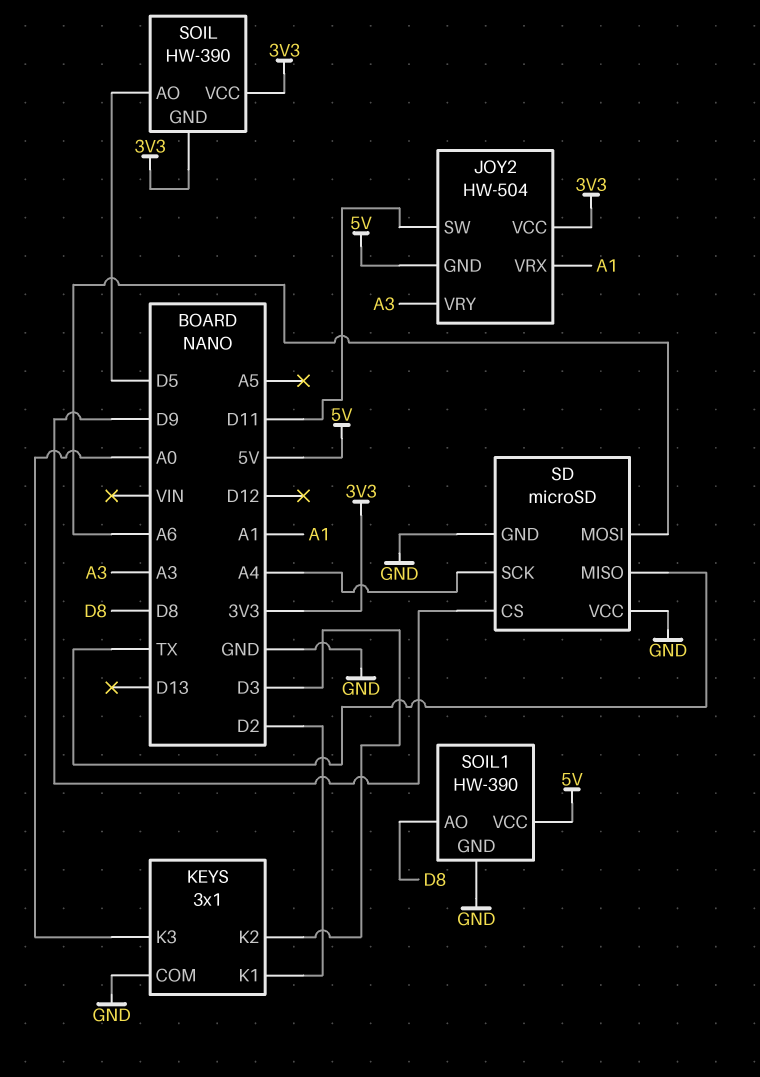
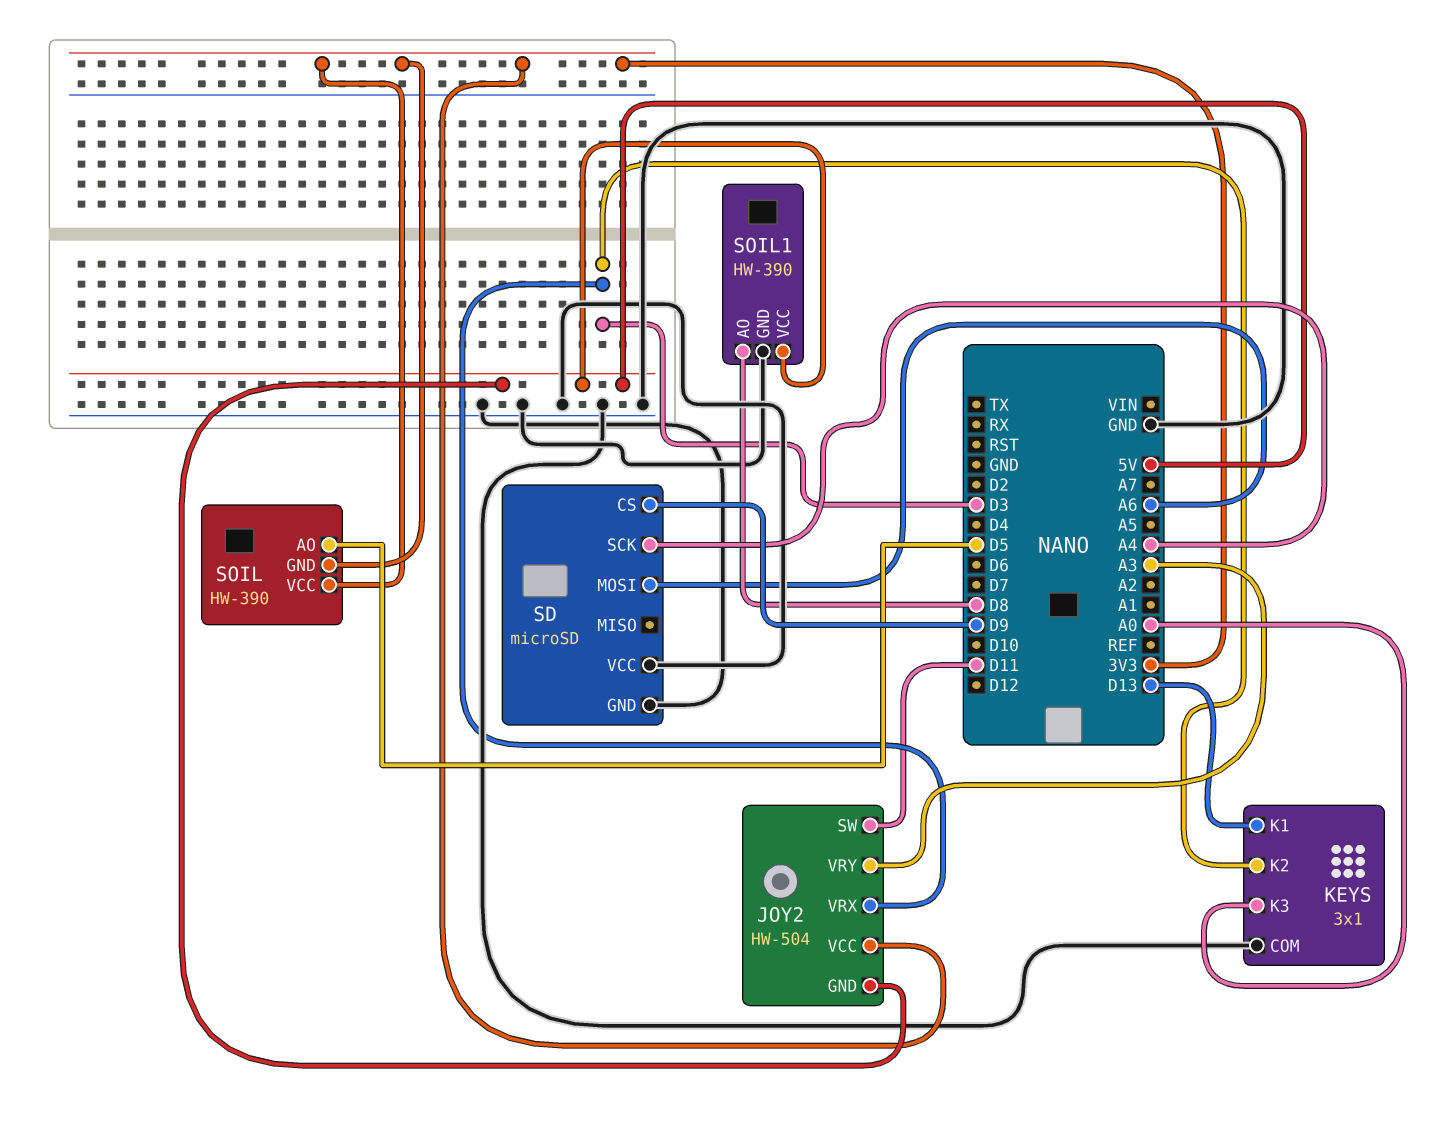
JOY2 pin VRX: A1 -> D3
KEYS pin K1: D2 -> D13
SD pin MISO: TX -> none

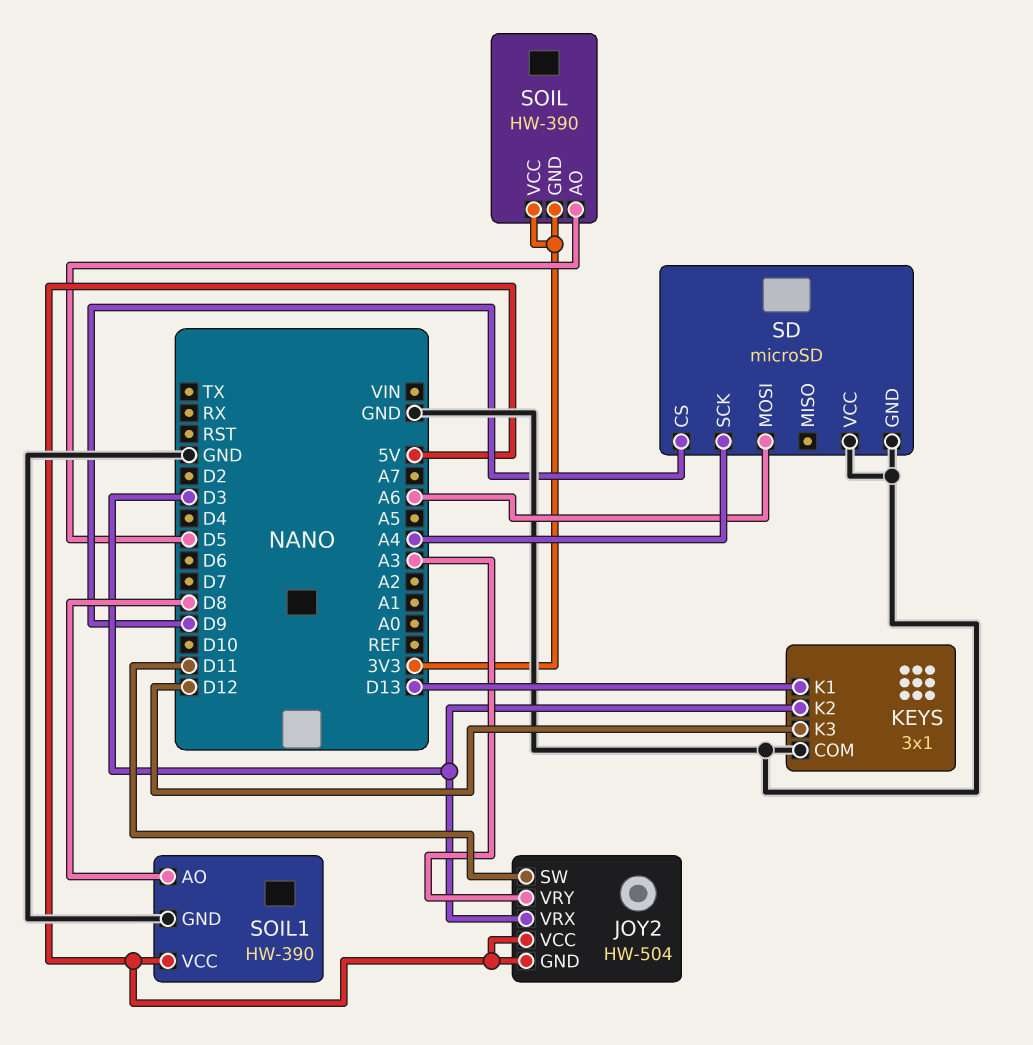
JOY2 pin VCC: 3V3 -> 5V
KEYS pin K3: A0 -> D12

